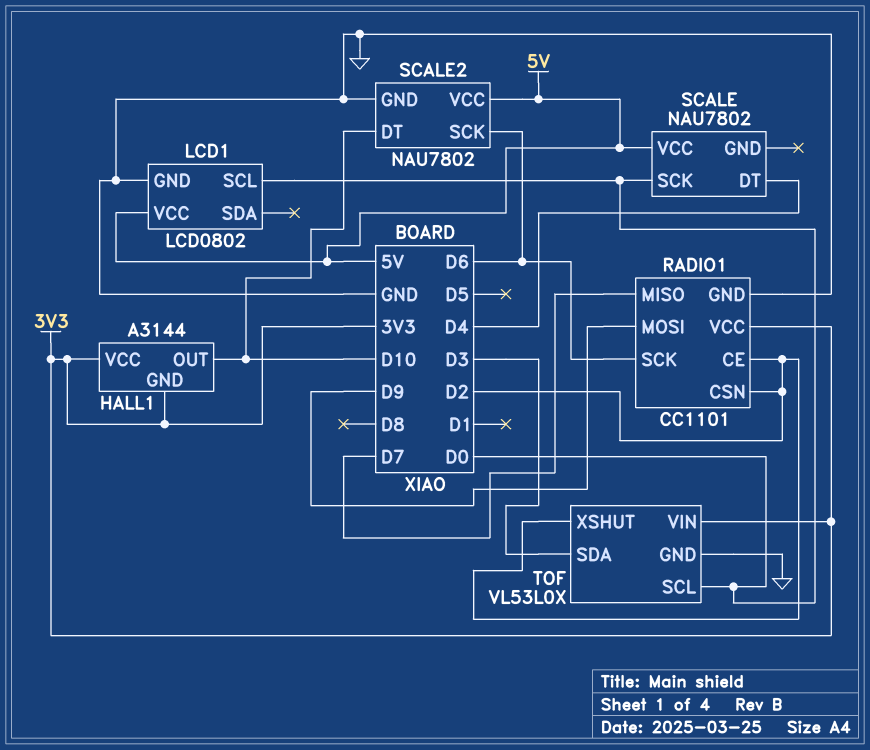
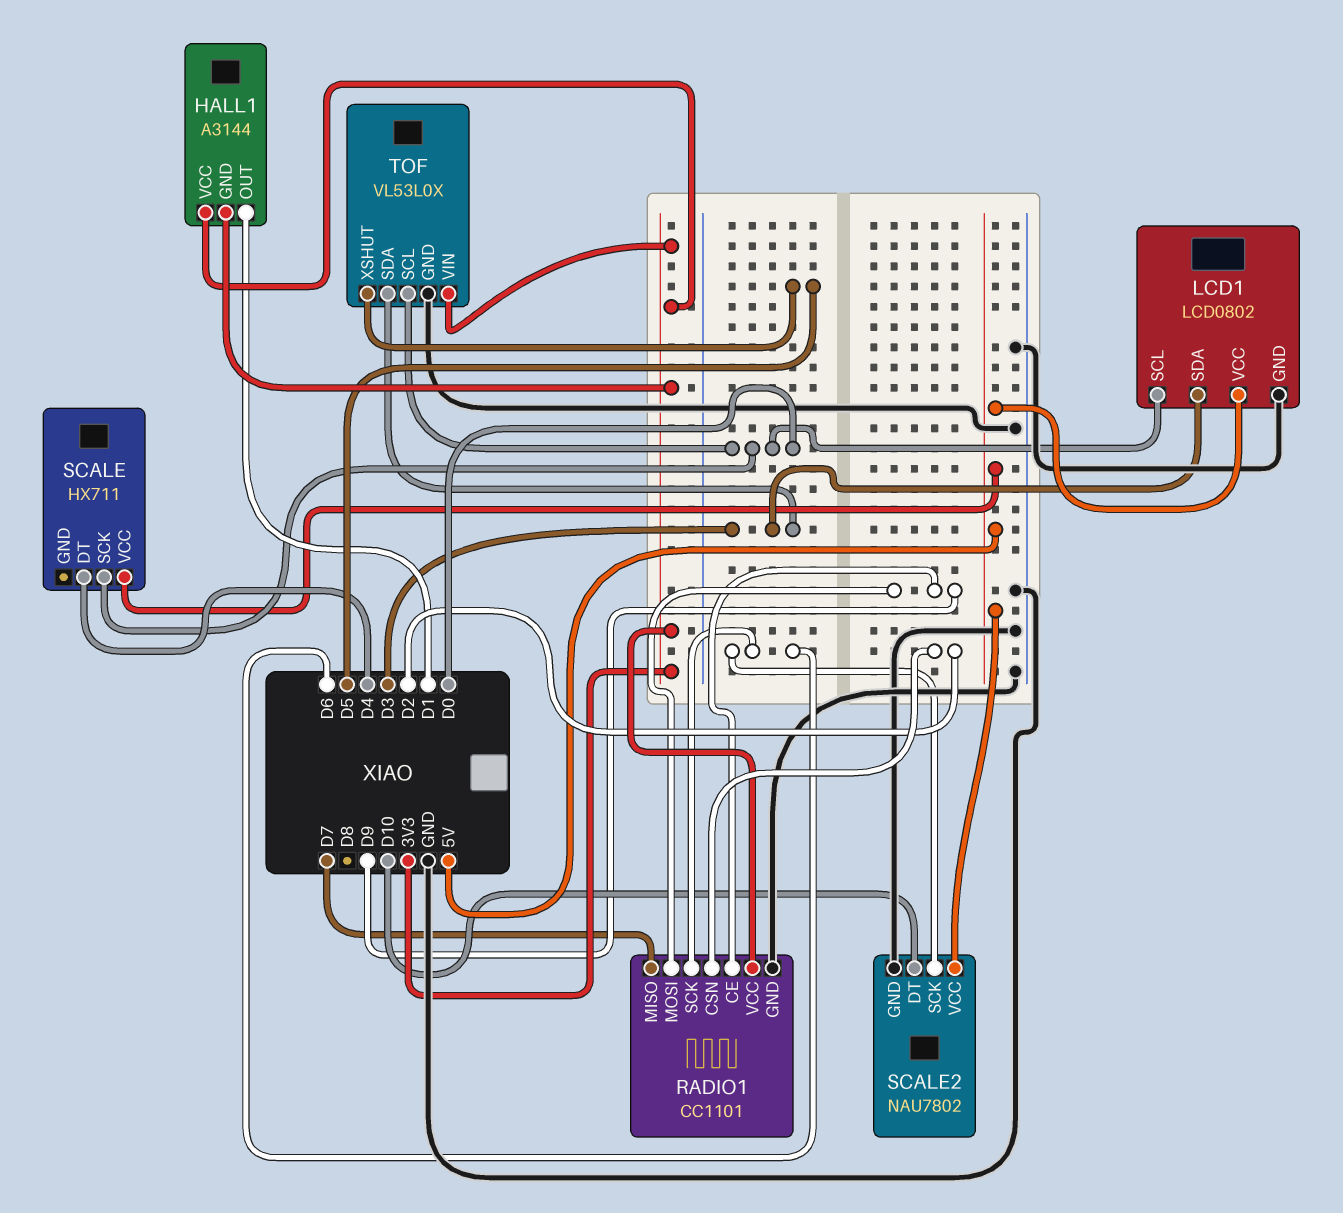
HALL1 pin OUT: D10 -> D1
LCD1 pin SDA: none -> D3
RADIO1 pin CE: D2 -> D9
SCALE: NAU7802 -> HX711
TOF pin XSHUT: D2 -> D5

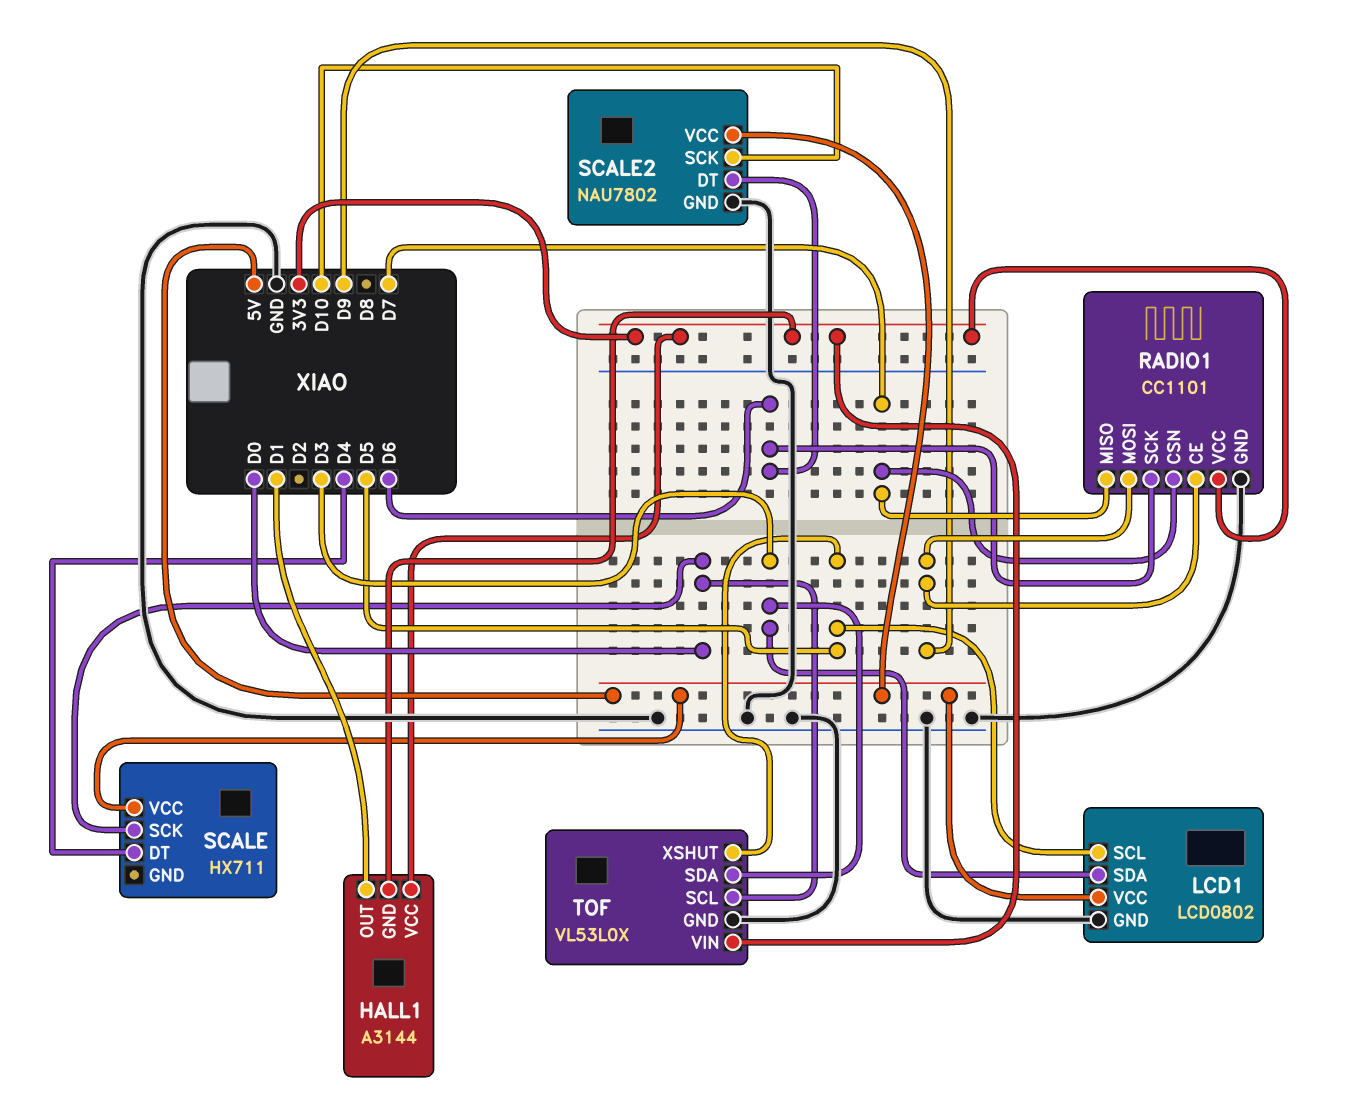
LCD1 pin SCL: D0 -> D5
RADIO1 pin CSN: D2 -> D7
SCALE2 pin DT: D10 -> D6
SCALE2 pin SCK: D6 -> D10

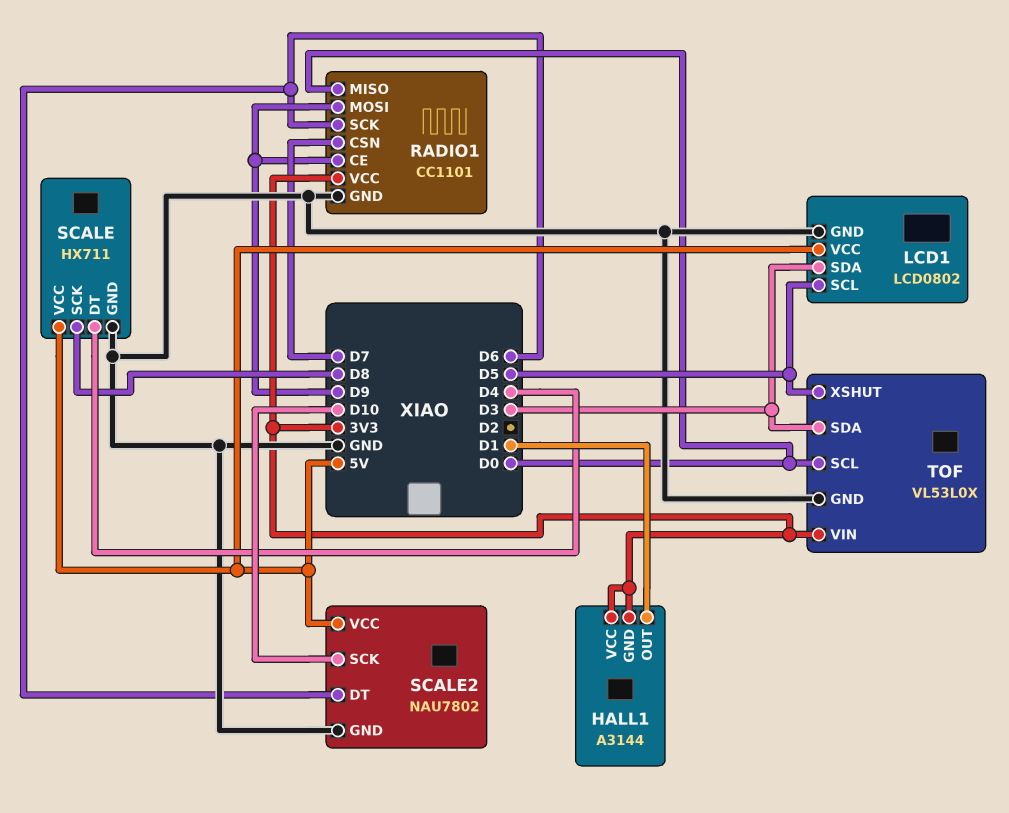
RADIO1 pin MISO: D7 -> D0
SCALE pin GND: none -> GND
SCALE pin SCK: D0 -> D8

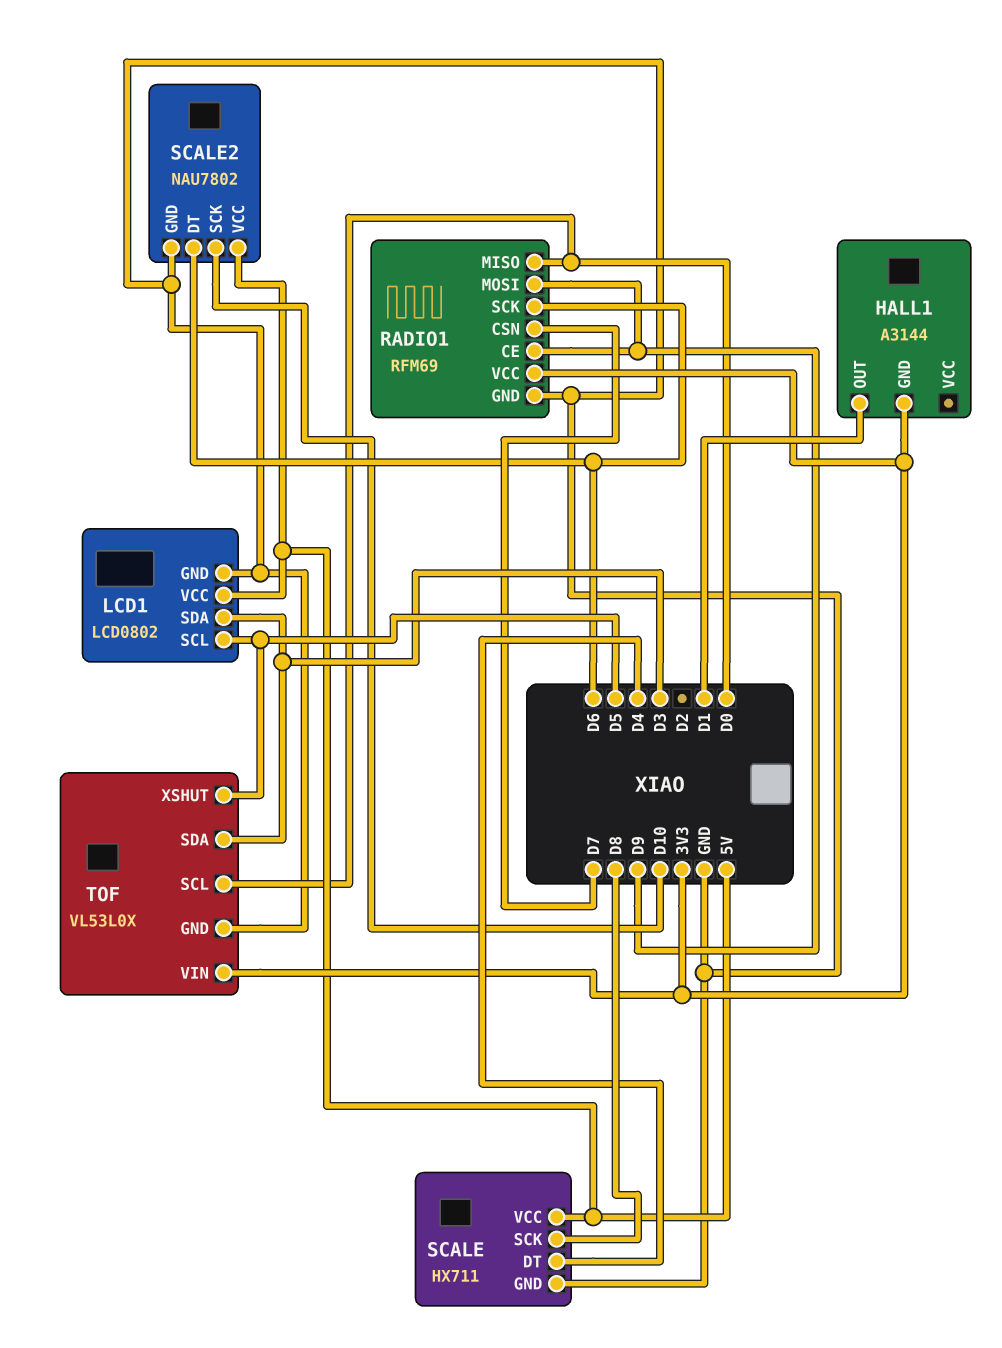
HALL1 pin VCC: 3V3 -> none
RADIO1: CC1101 -> RFM69

